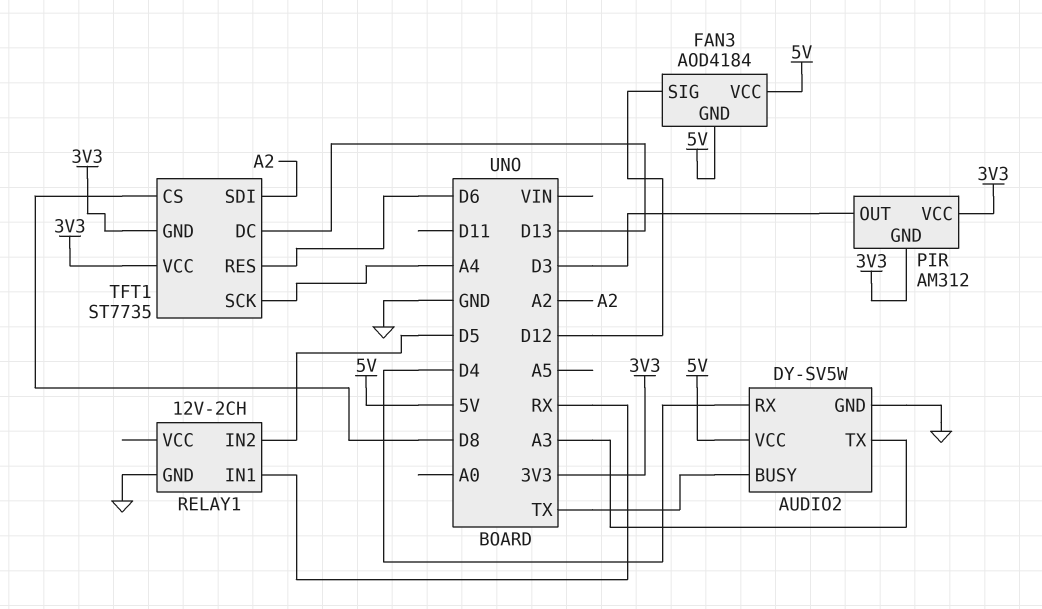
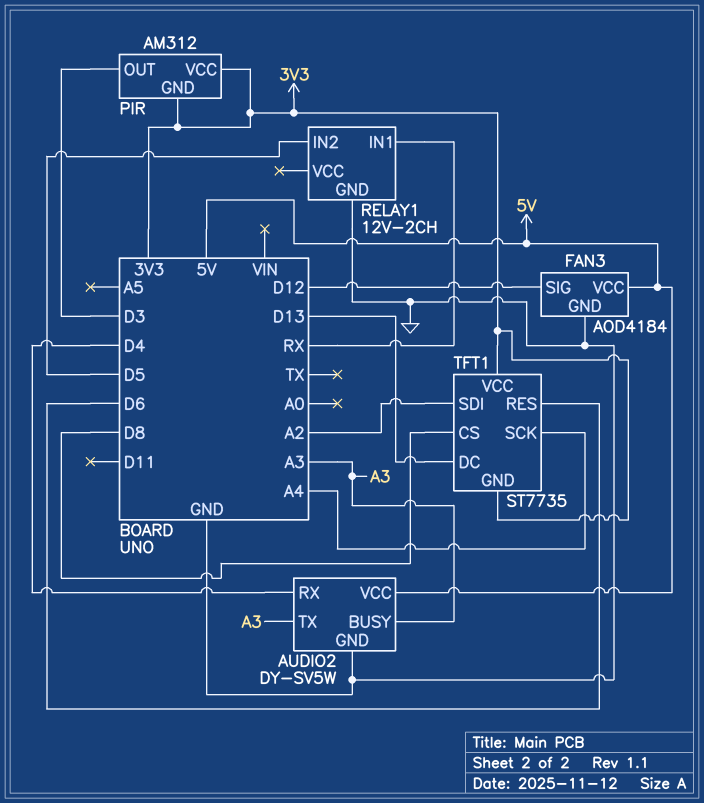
AUDIO2 pin BUSY: TX -> A3
FAN3 pin GND: 5V -> GND

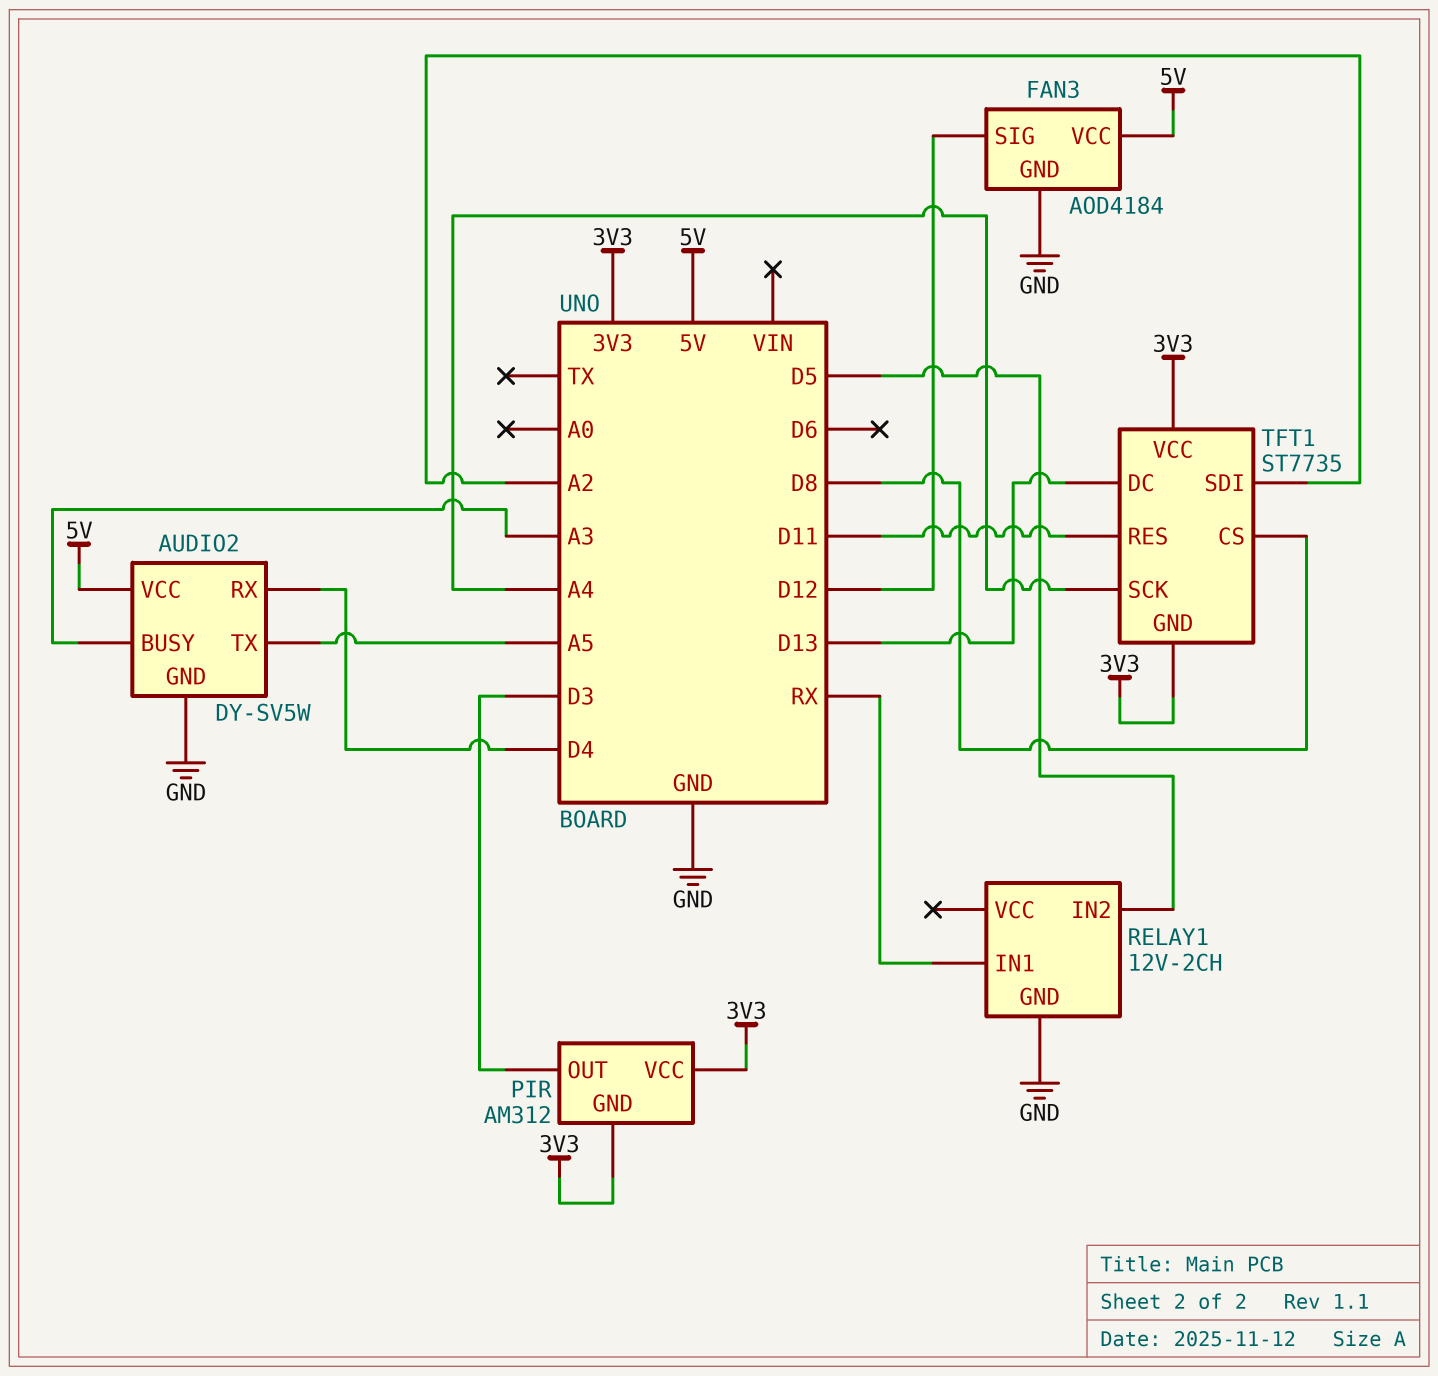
AUDIO2 pin TX: A3 -> A5
TFT1 pin RES: D6 -> D11

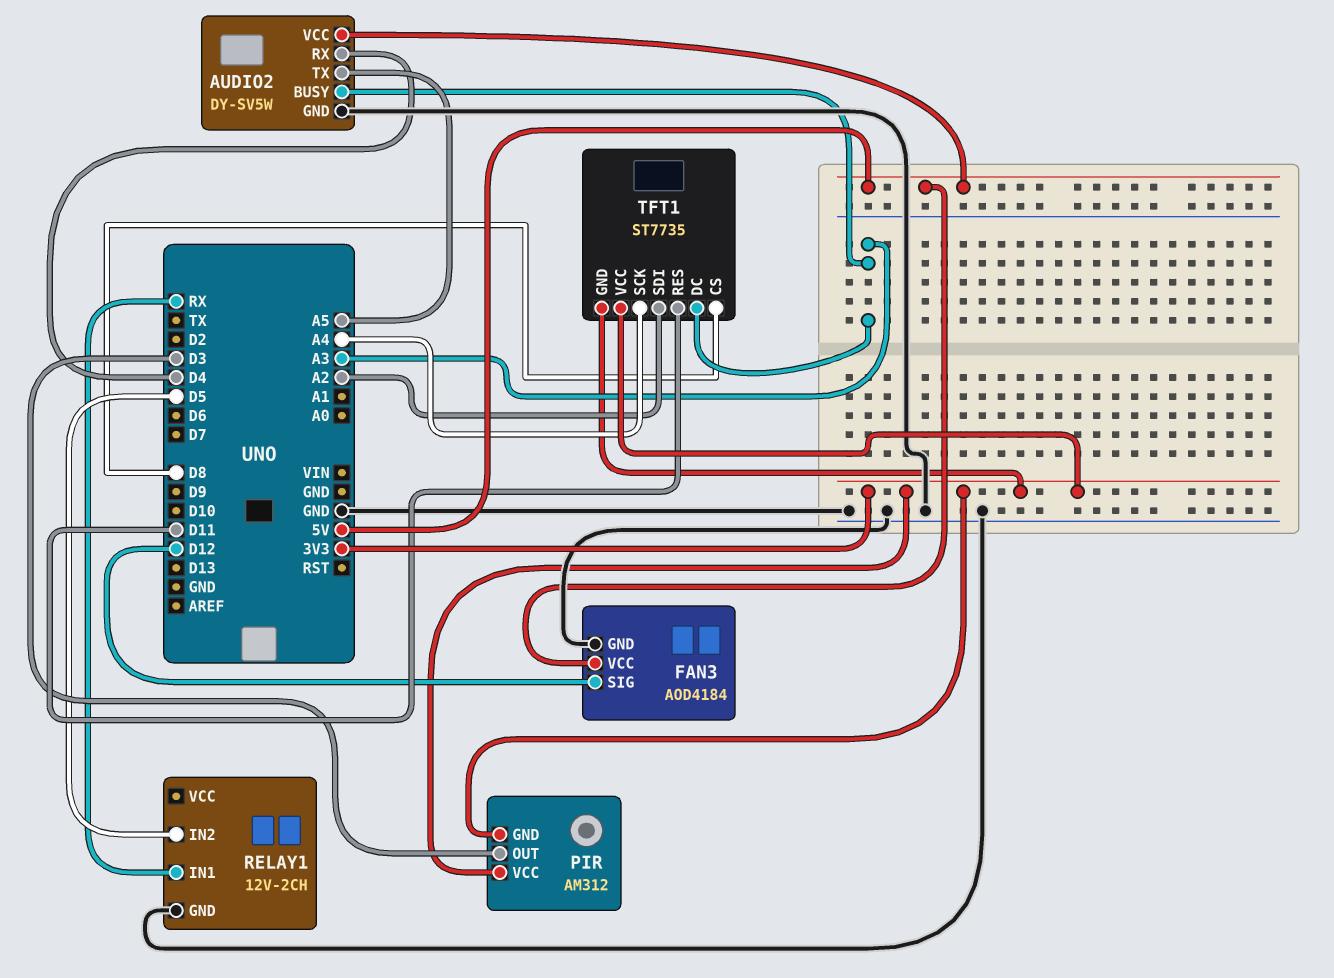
TFT1 pin DC: D13 -> A3

